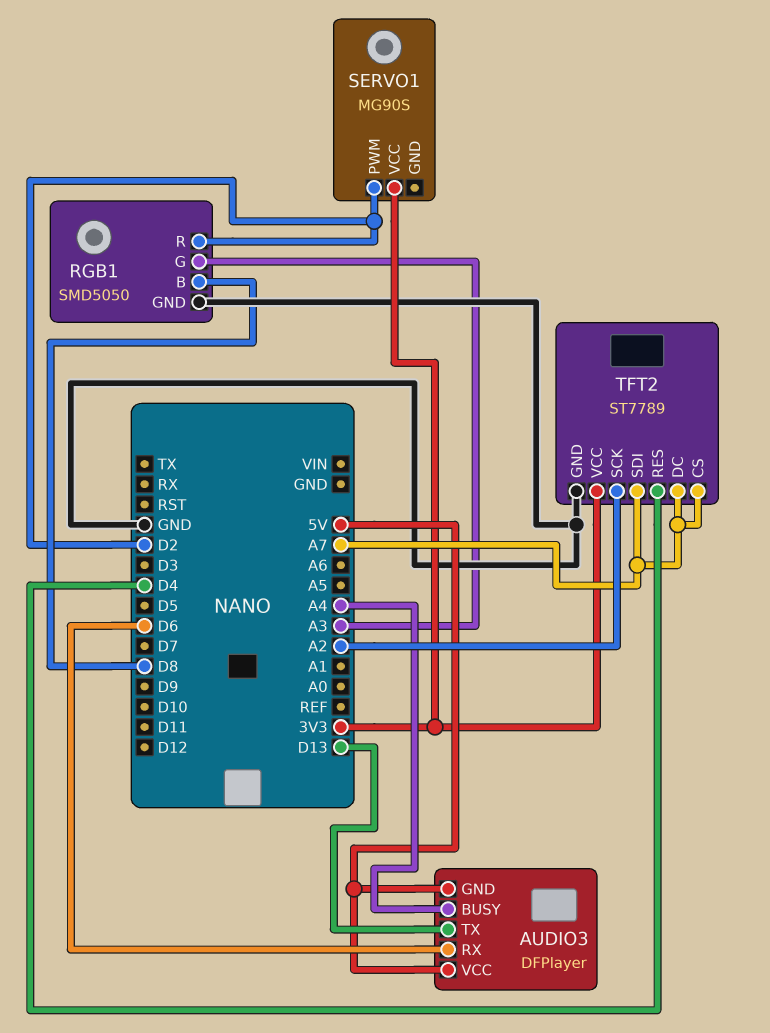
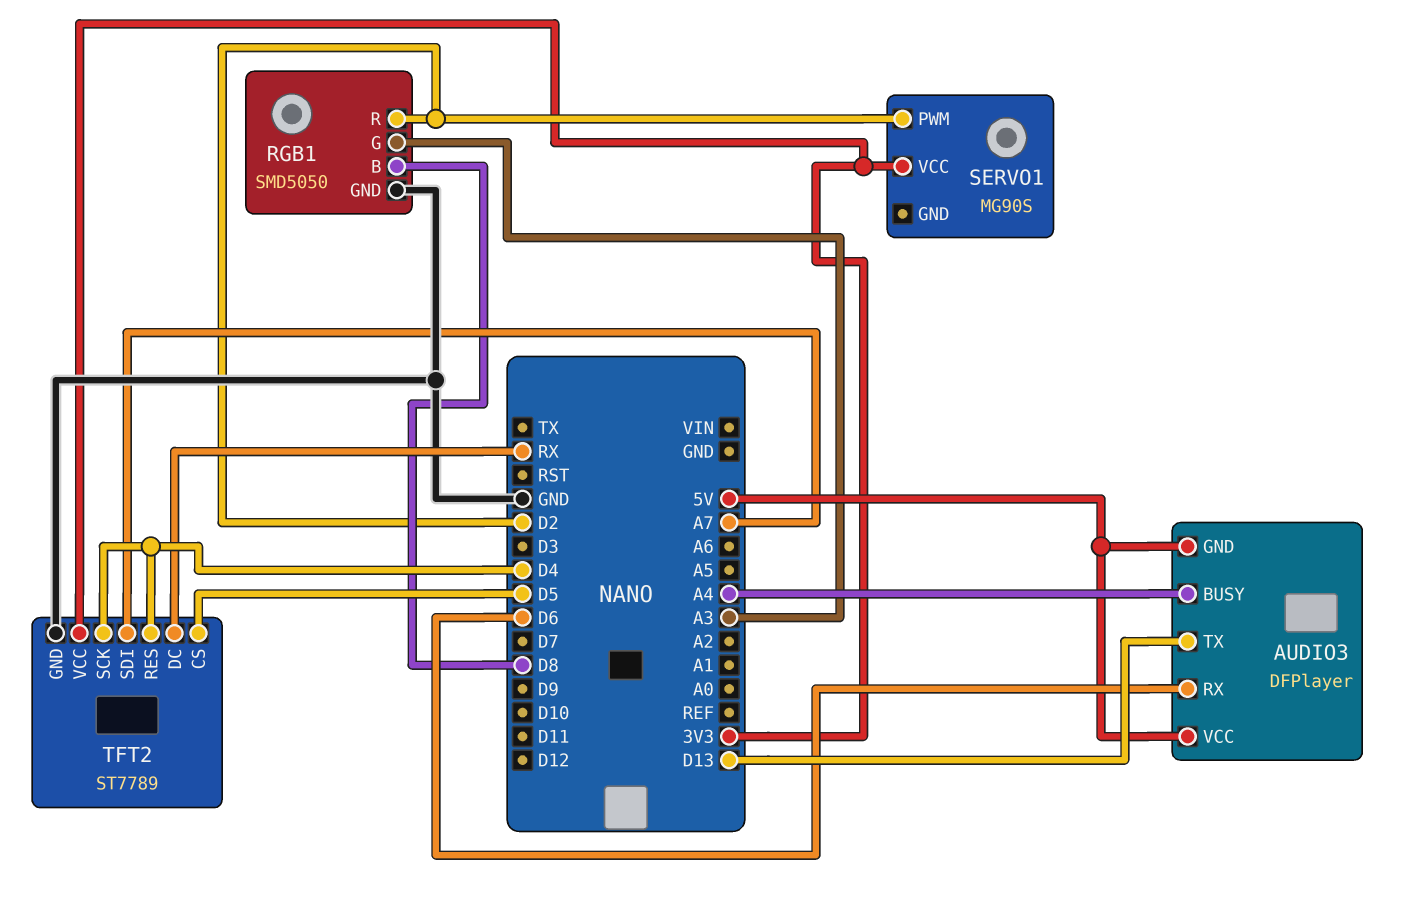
TFT2 pin CS: A7 -> D5
TFT2 pin DC: A7 -> RX
TFT2 pin SCK: A2 -> D4

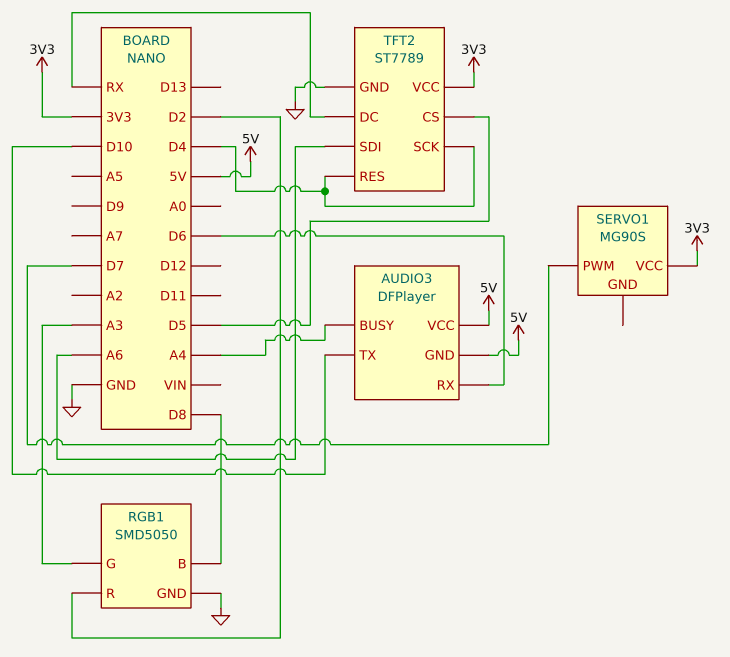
AUDIO3 pin TX: D13 -> D10
SERVO1 pin PWM: D2 -> D7
TFT2 pin SDI: A7 -> A6

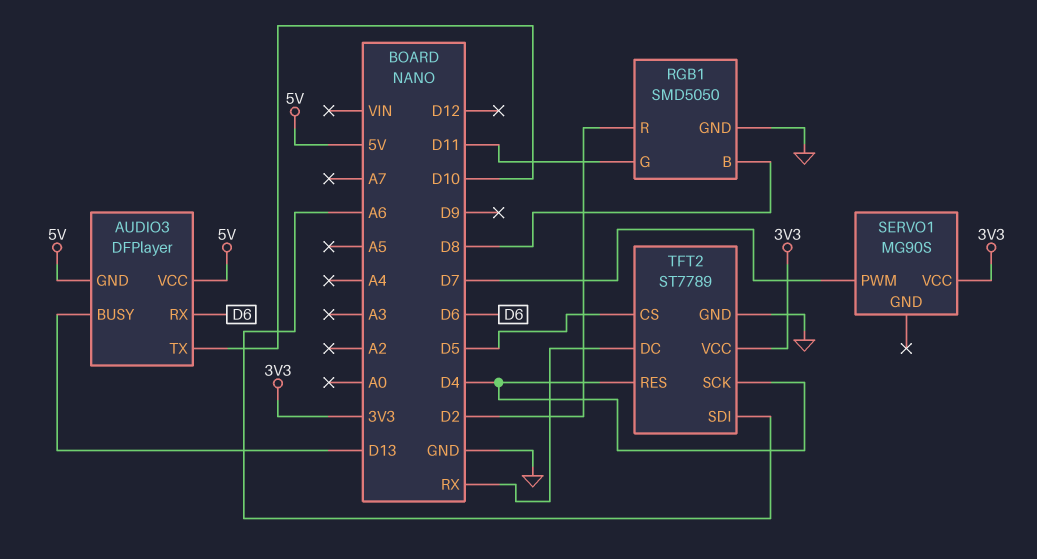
AUDIO3 pin BUSY: A4 -> D13
RGB1 pin G: A3 -> D11

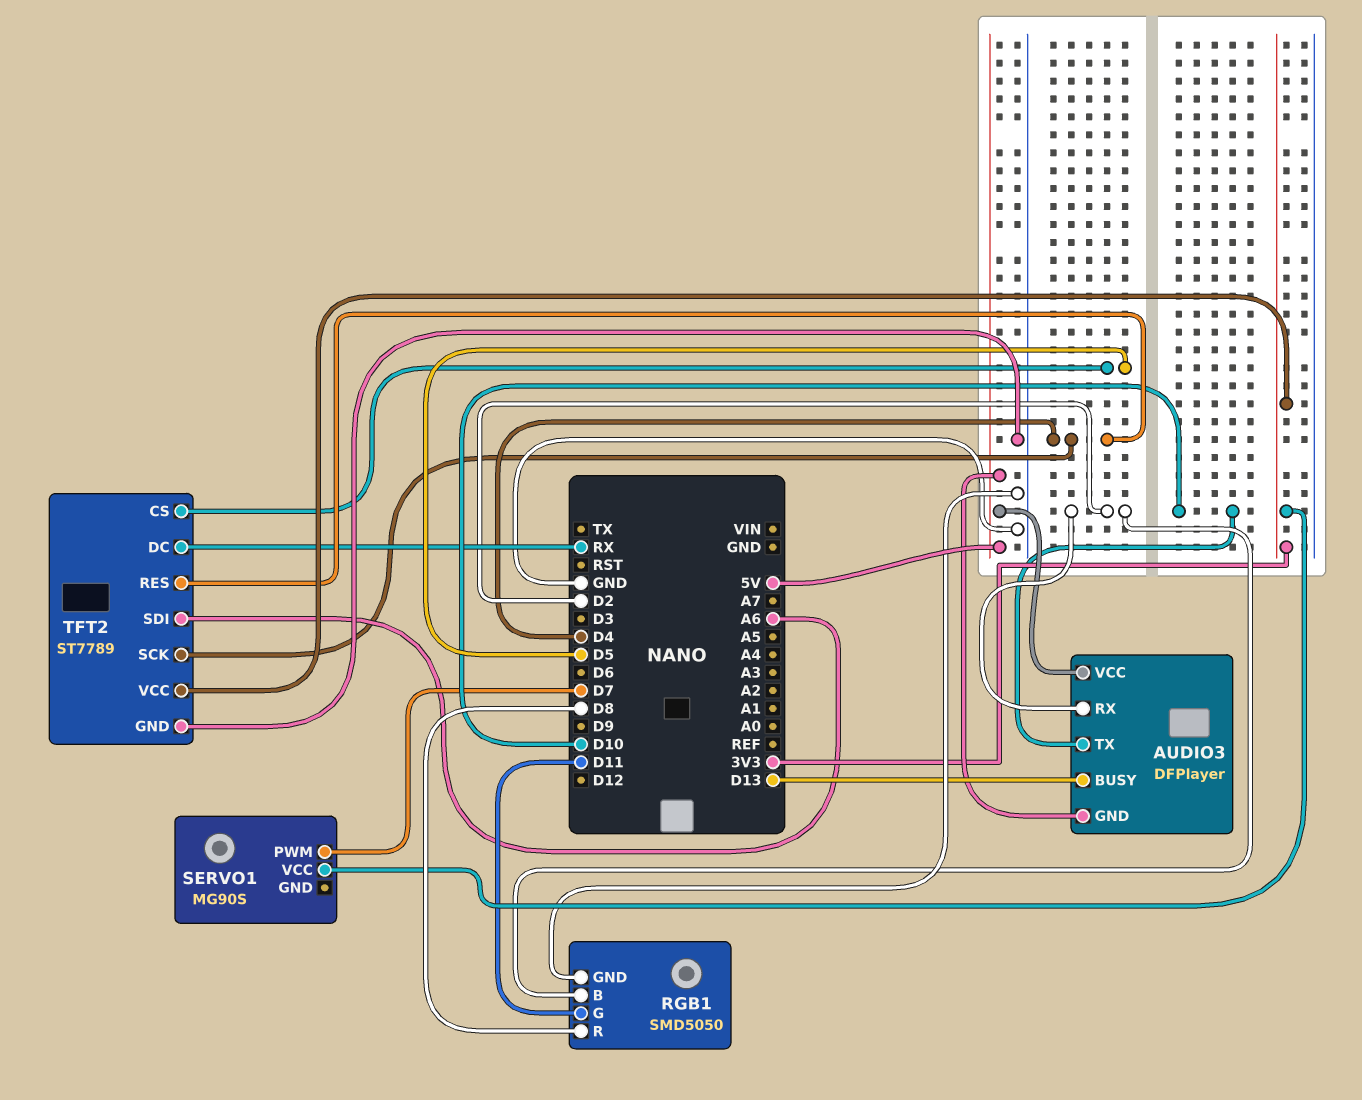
AUDIO3 pin RX: D6 -> D2
RGB1 pin B: D8 -> D2
RGB1 pin R: D2 -> D8

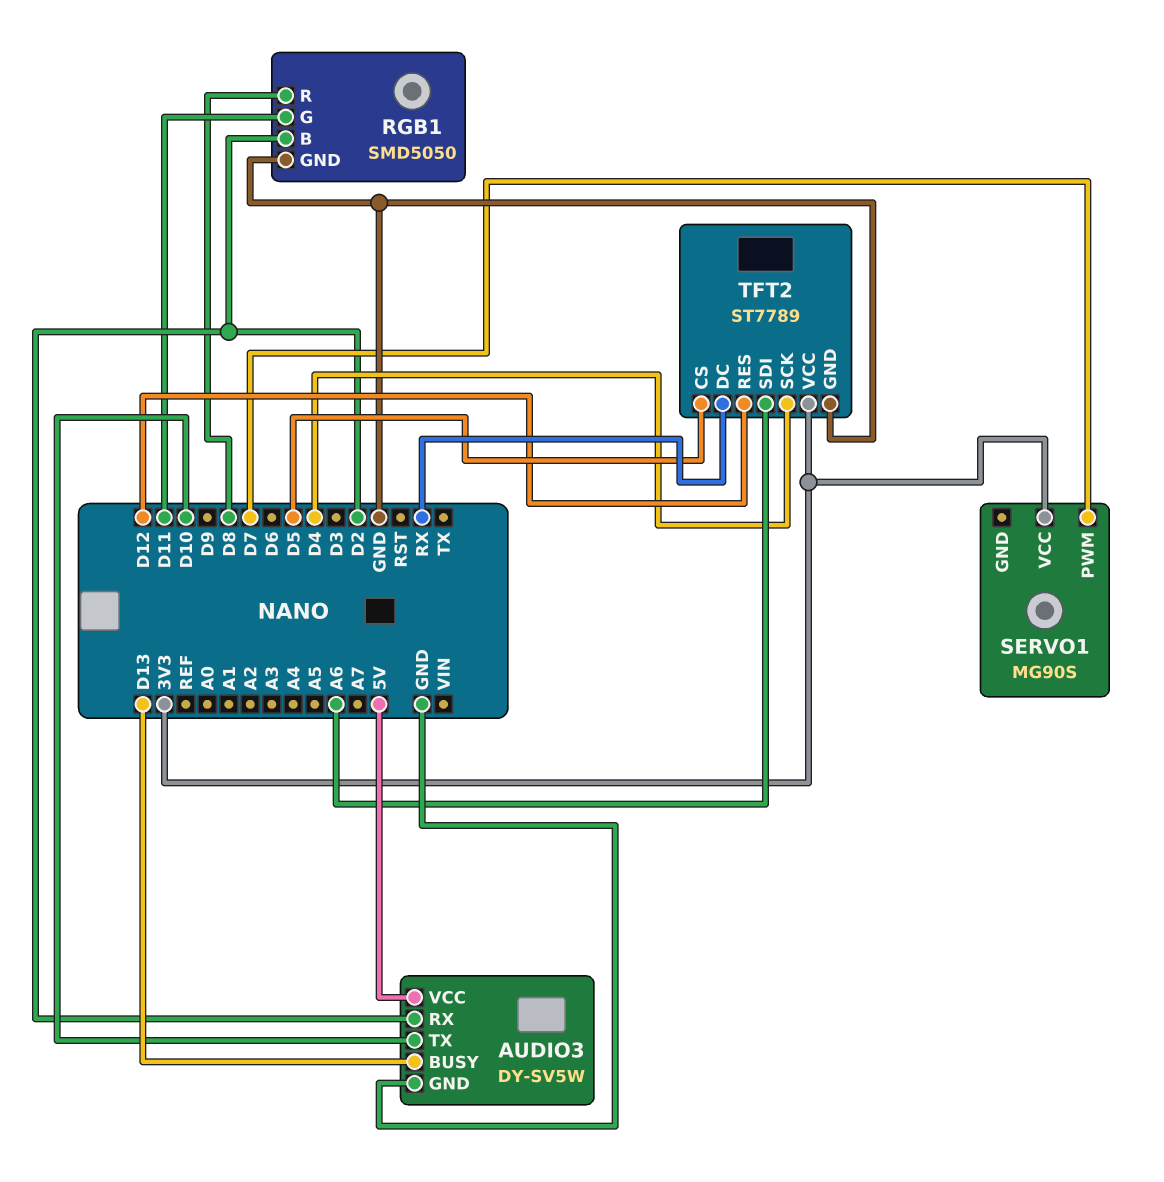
AUDIO3: DFPlayer -> DY-SV5W
AUDIO3 pin GND: 5V -> GND
TFT2 pin RES: D4 -> D12

